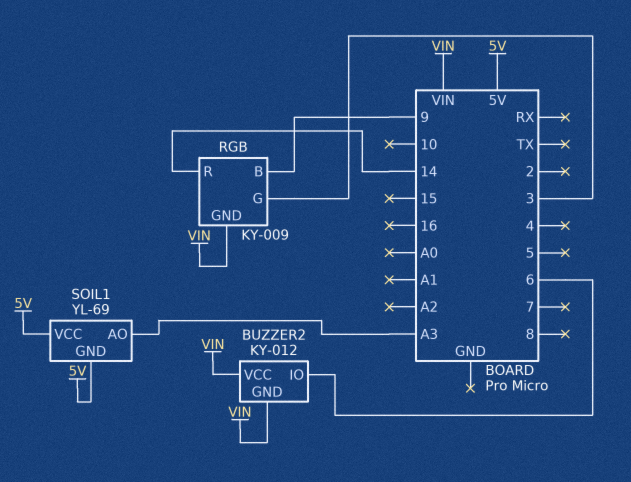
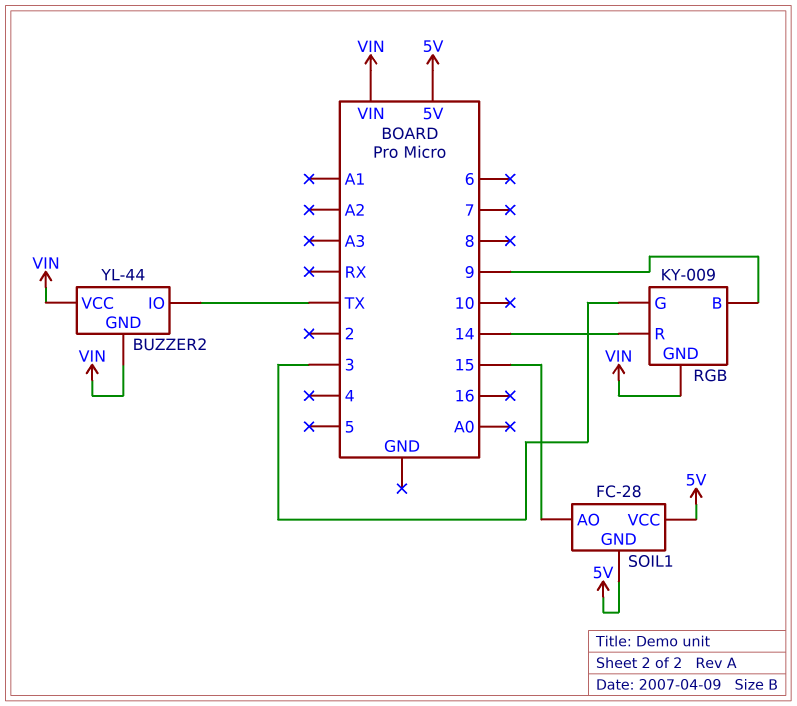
BUZZER2: KY-012 -> YL-44
BUZZER2 pin IO: 6 -> TX
SOIL1: YL-69 -> FC-28
SOIL1 pin AO: A3 -> 15

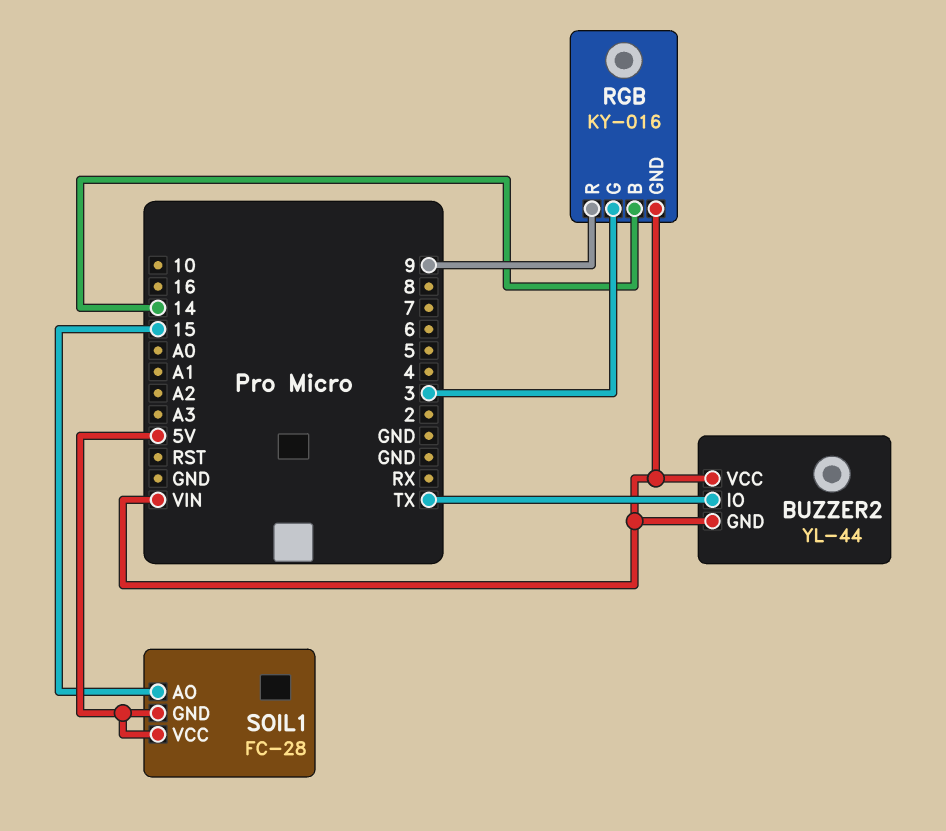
RGB: KY-009 -> KY-016
RGB pin B: 9 -> 14
RGB pin R: 14 -> 9

